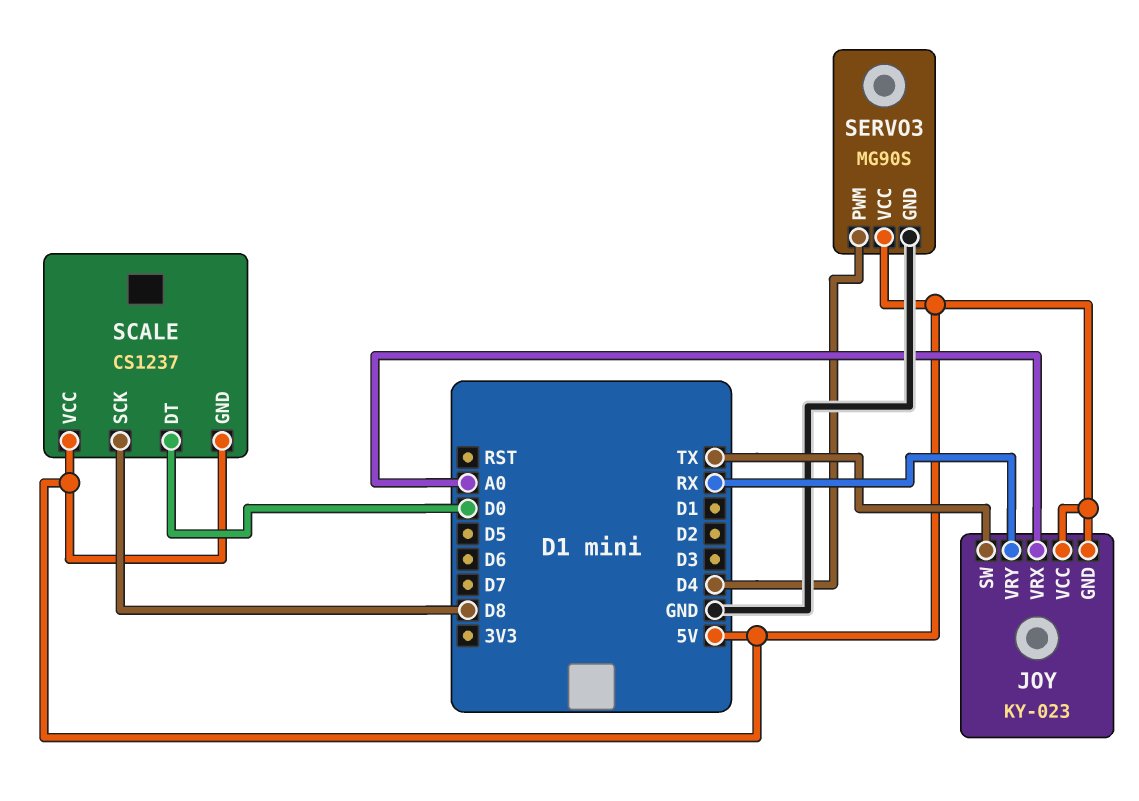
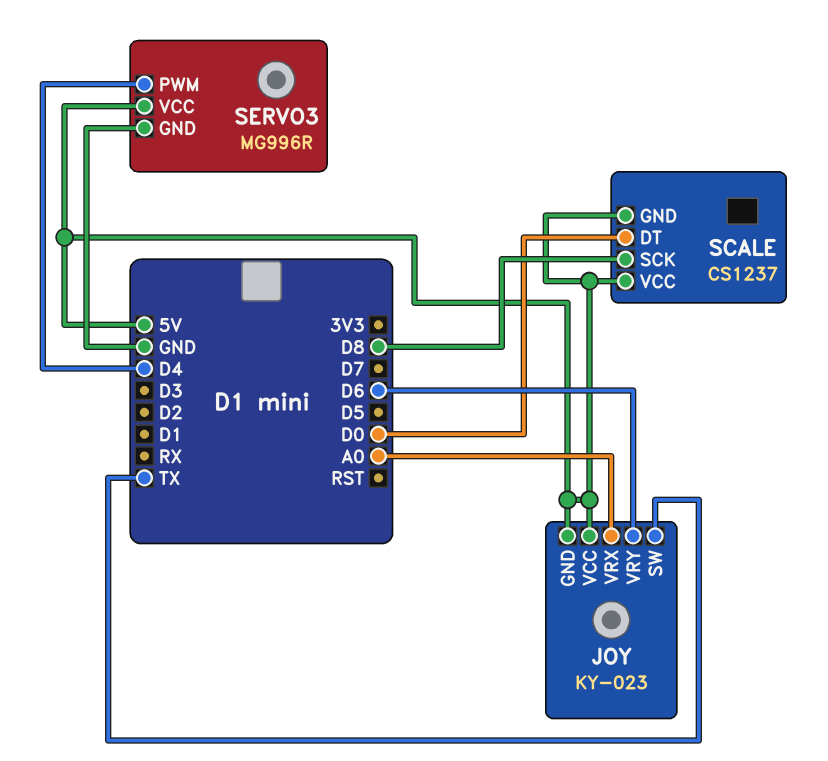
JOY pin VRY: RX -> D6
SERVO3: MG90S -> MG996R

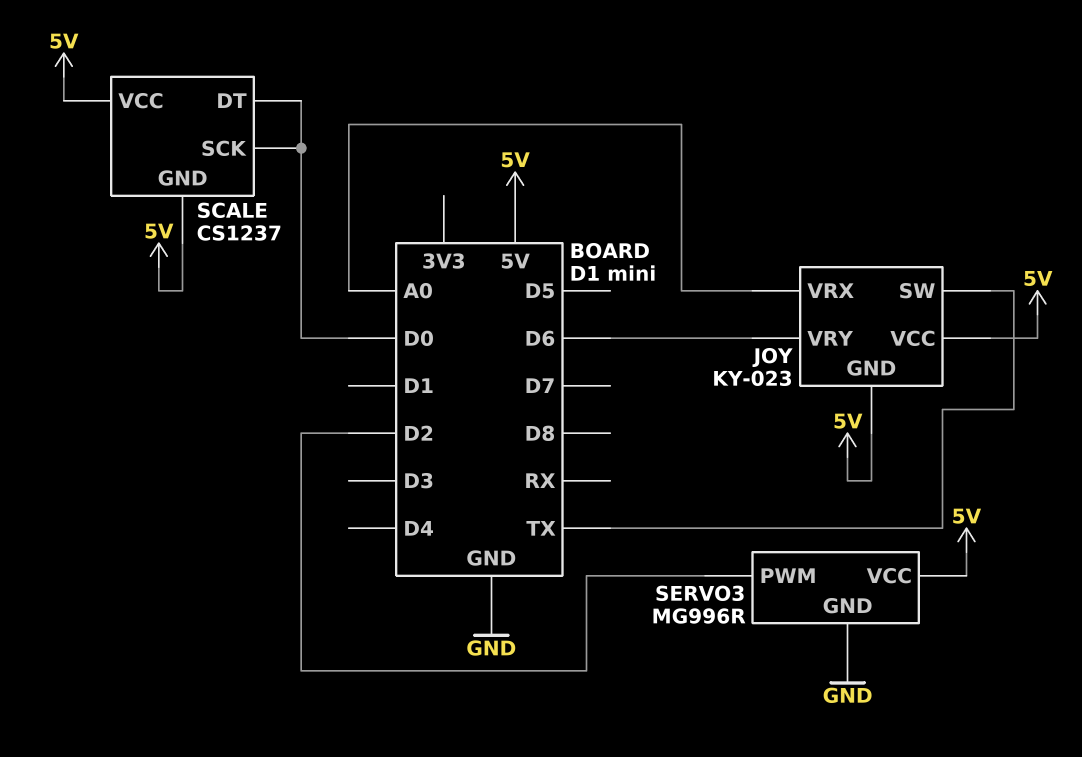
SCALE pin SCK: D8 -> D0
SERVO3 pin PWM: D4 -> D2

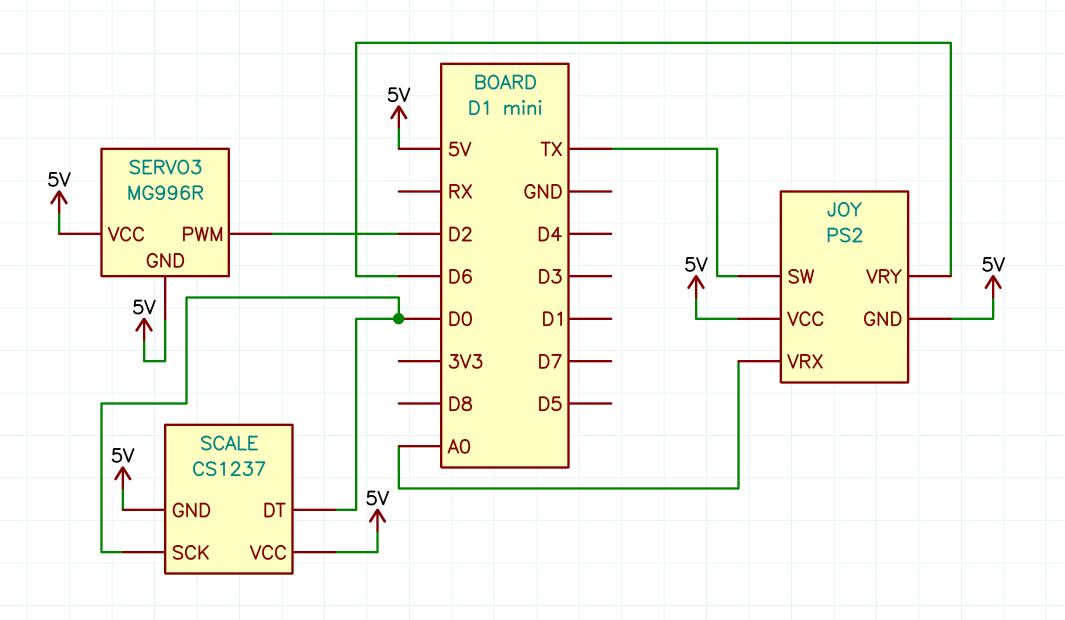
JOY: KY-023 -> PS2
SERVO3 pin GND: GND -> 5V

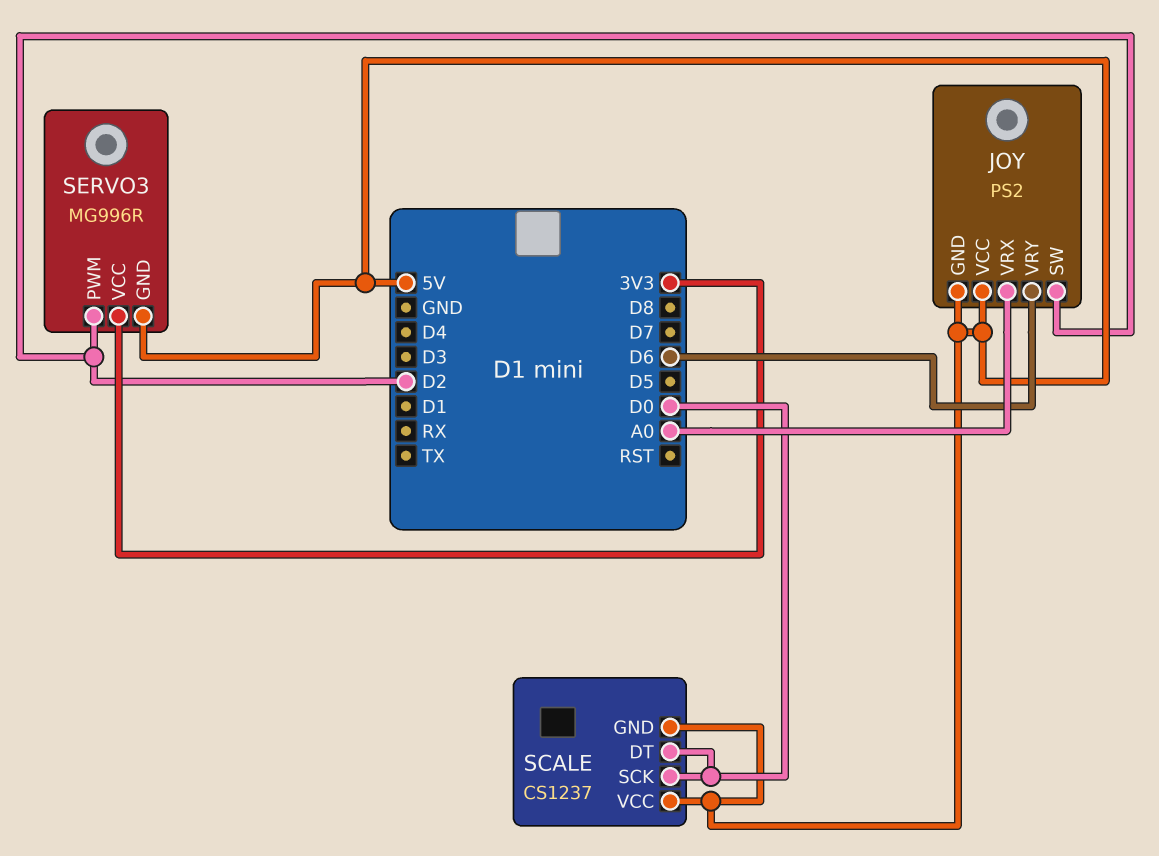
JOY pin SW: TX -> D2
SERVO3 pin VCC: 5V -> 3V3

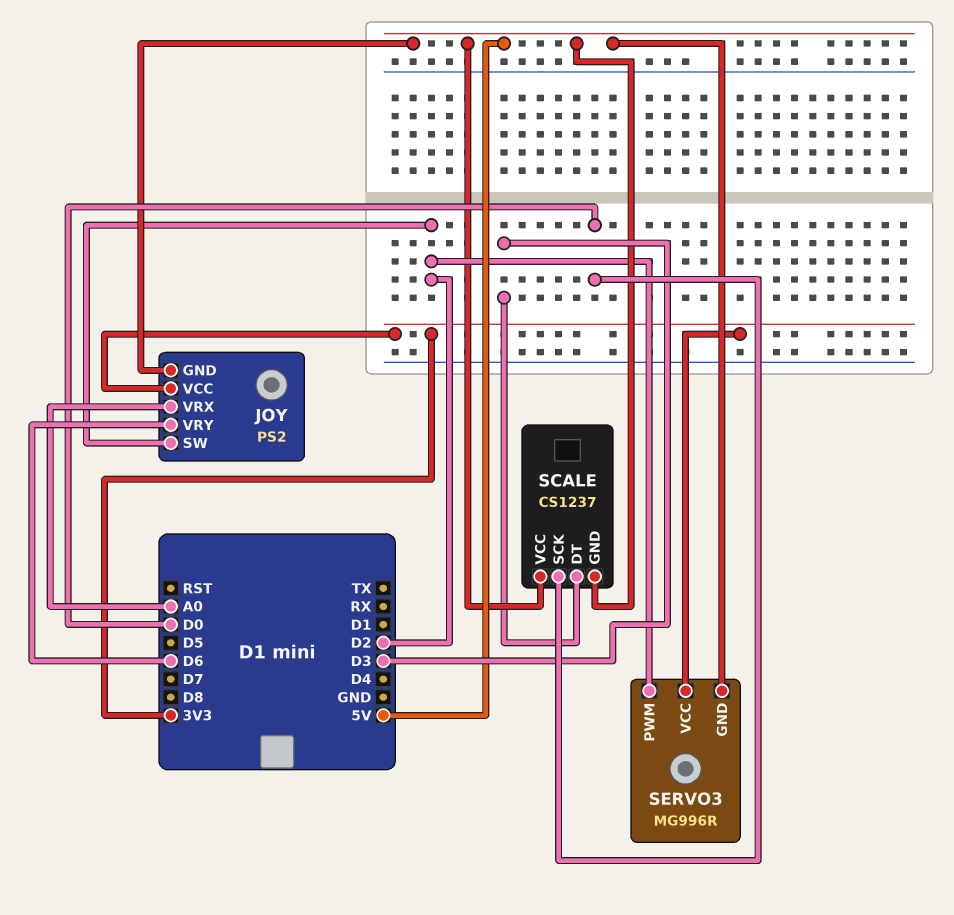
JOY pin VCC: 5V -> 3V3
SCALE pin DT: D0 -> D3

